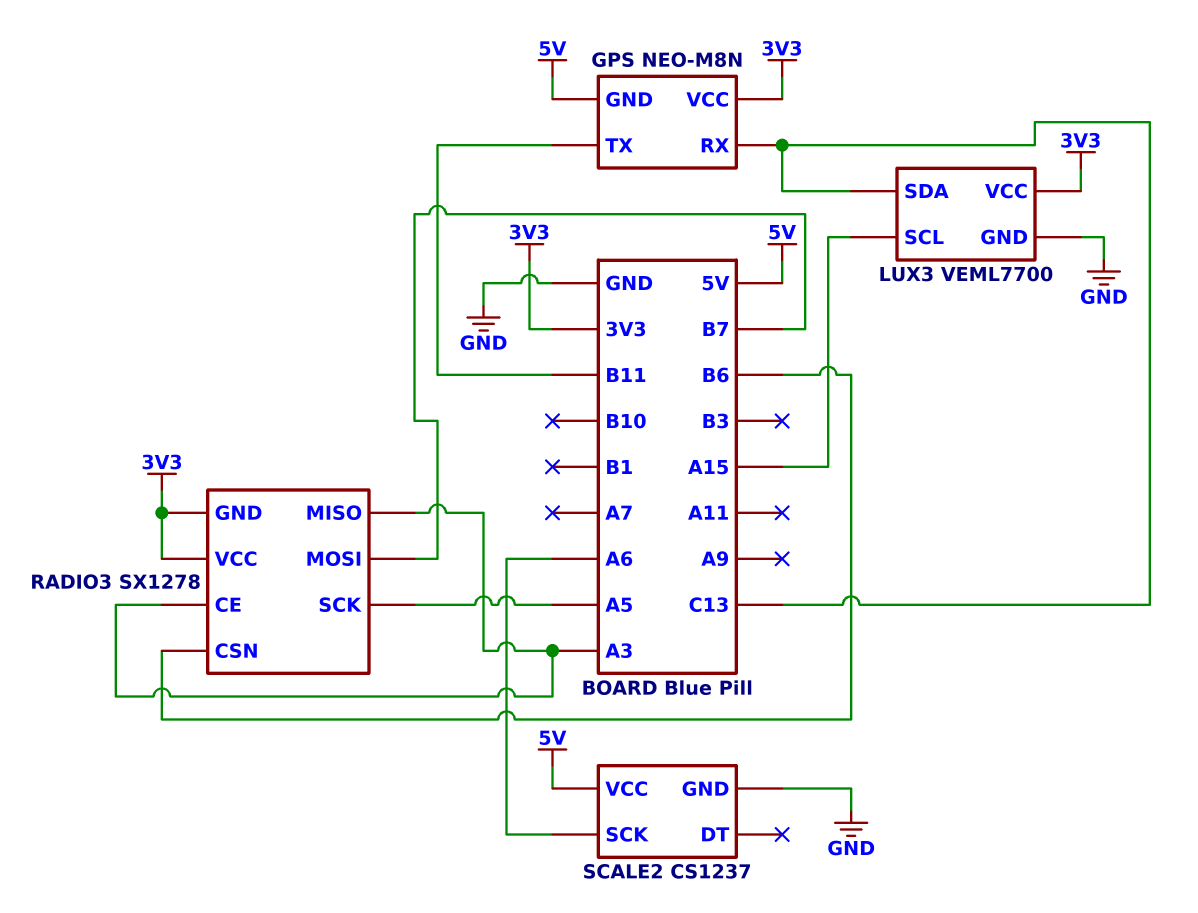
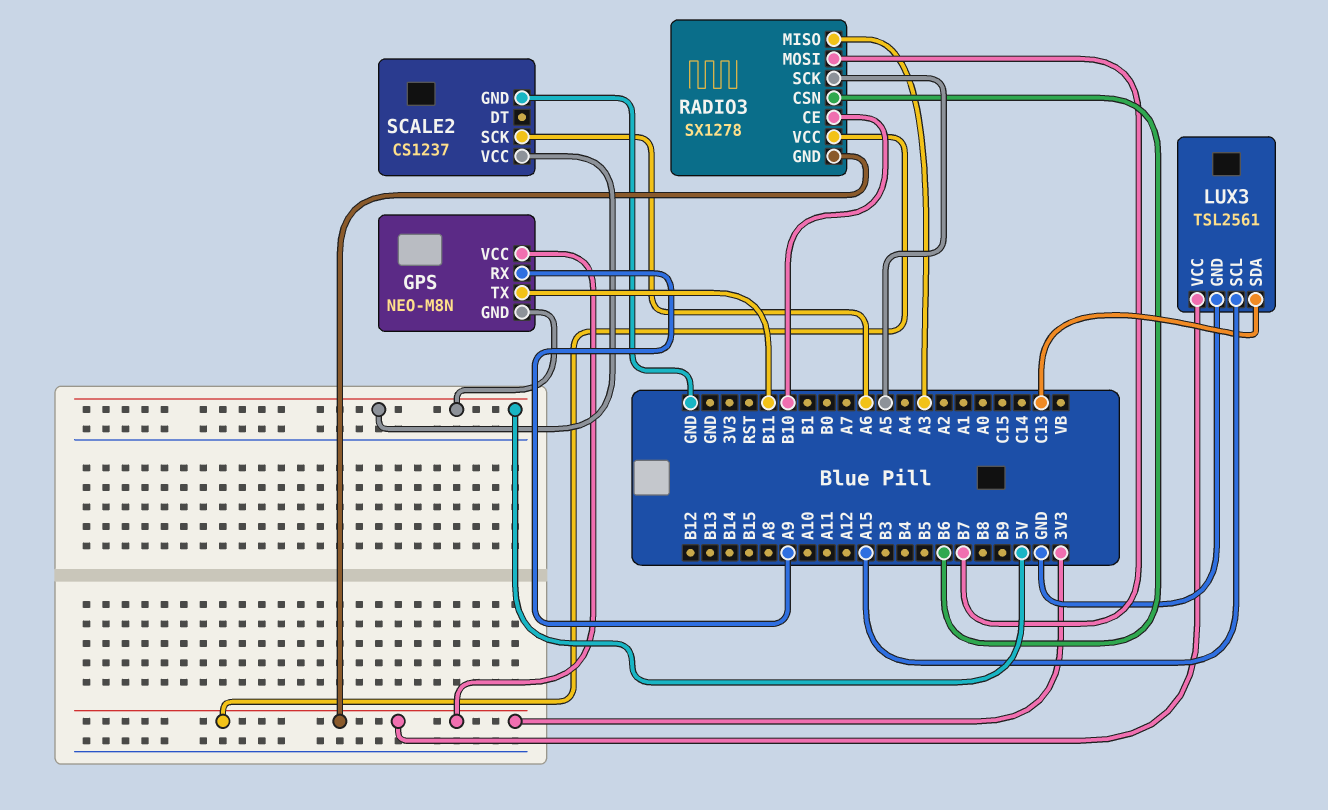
GPS pin RX: C13 -> A9
LUX3: VEML7700 -> TSL2561
RADIO3 pin CE: A3 -> B10

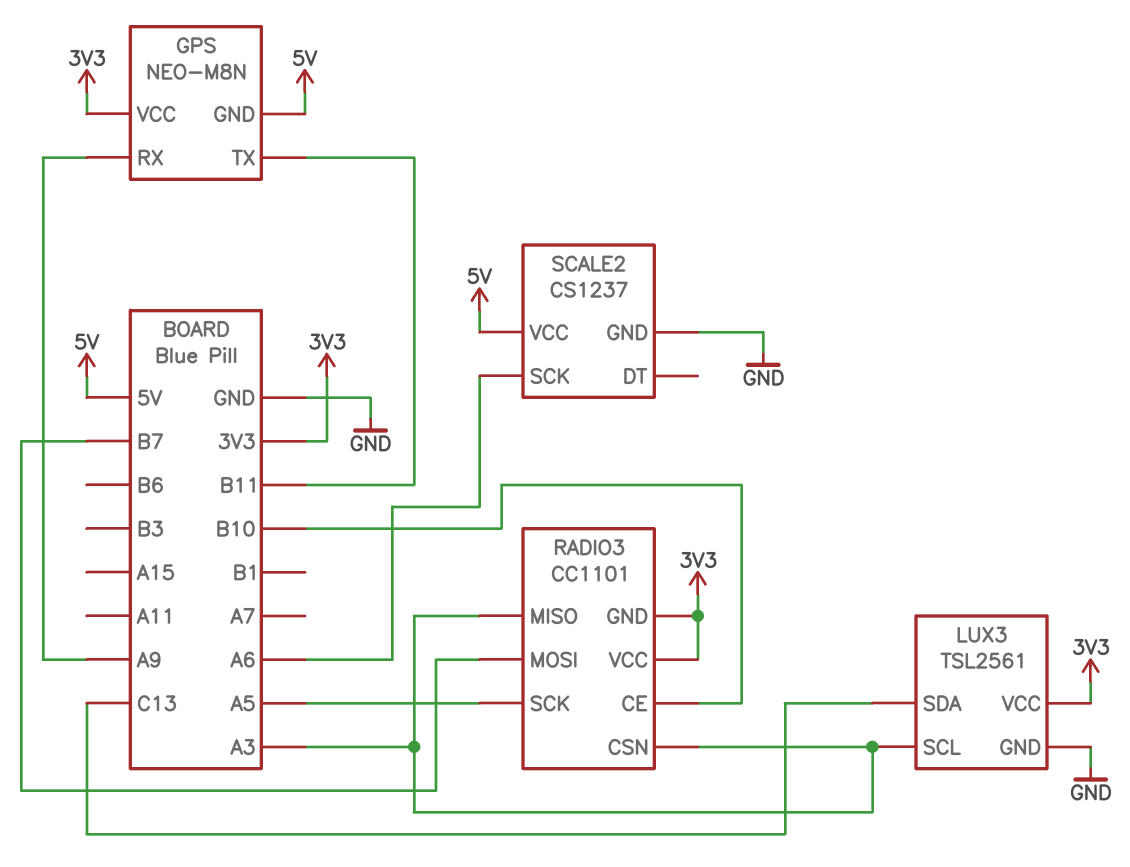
LUX3 pin SCL: A15 -> A3
RADIO3: SX1278 -> CC1101
RADIO3 pin CSN: B6 -> A3

